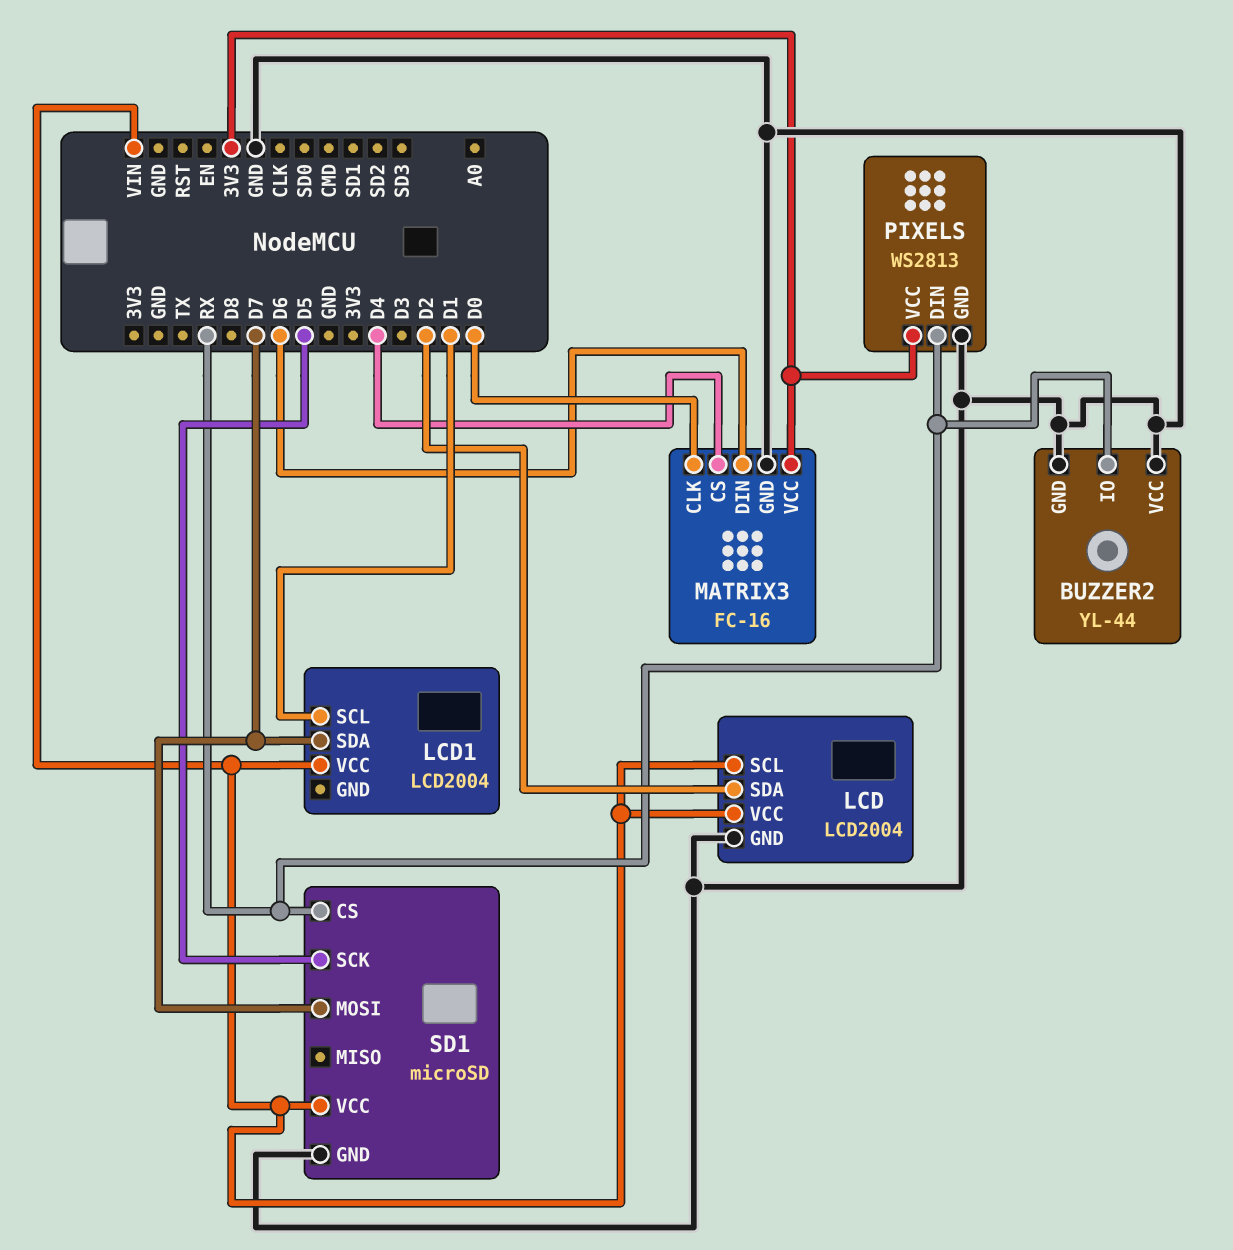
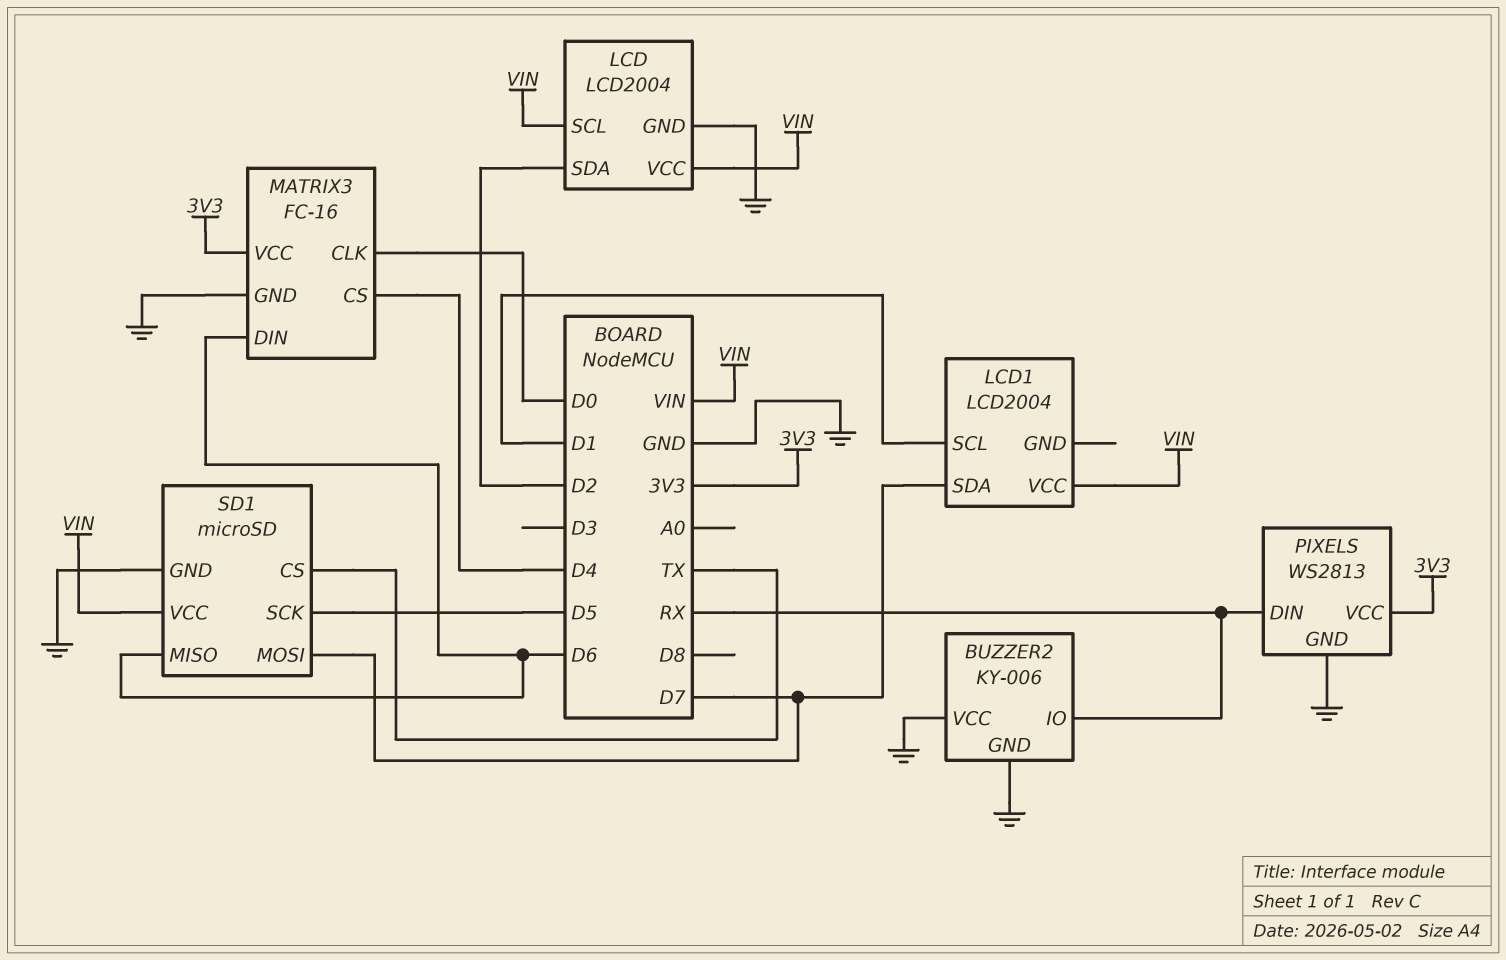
BUZZER2: YL-44 -> KY-006
SD1 pin CS: RX -> TX
SD1 pin MISO: none -> D6

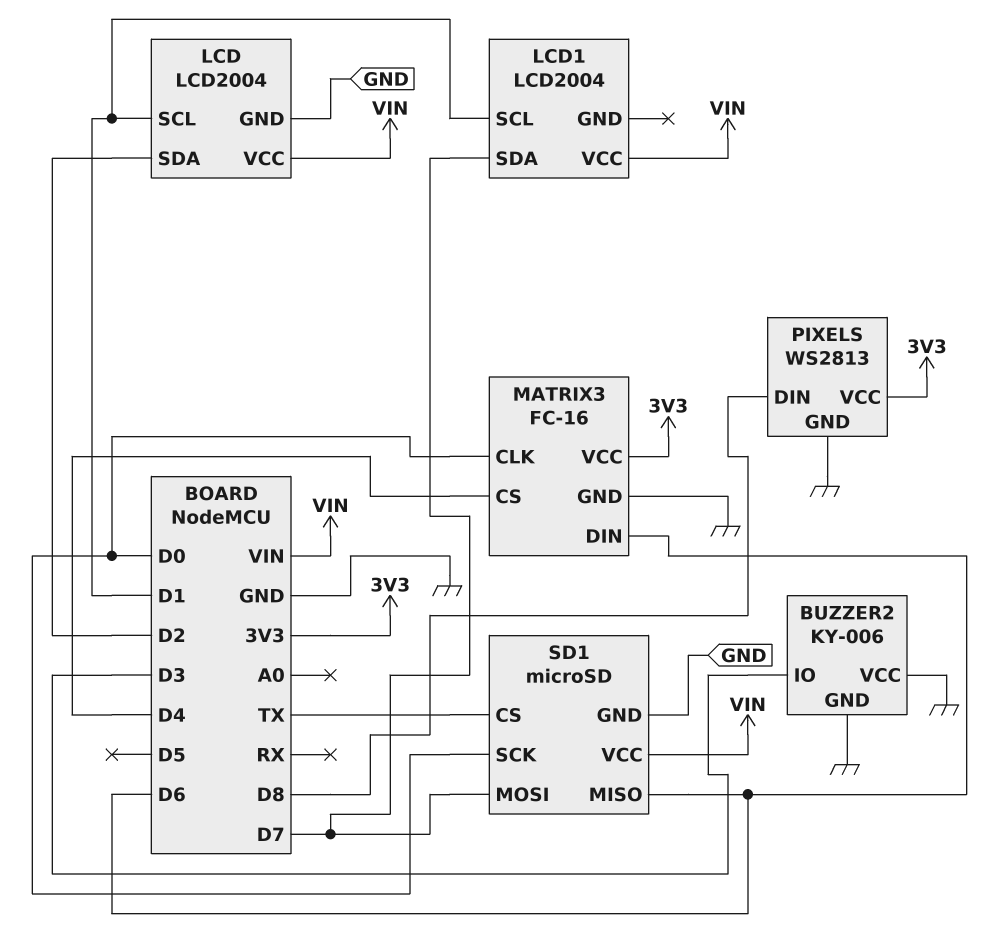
BUZZER2 pin IO: RX -> D3
LCD pin SCL: VIN -> D1
PIXELS pin DIN: RX -> D8
SD1 pin SCK: D5 -> D0

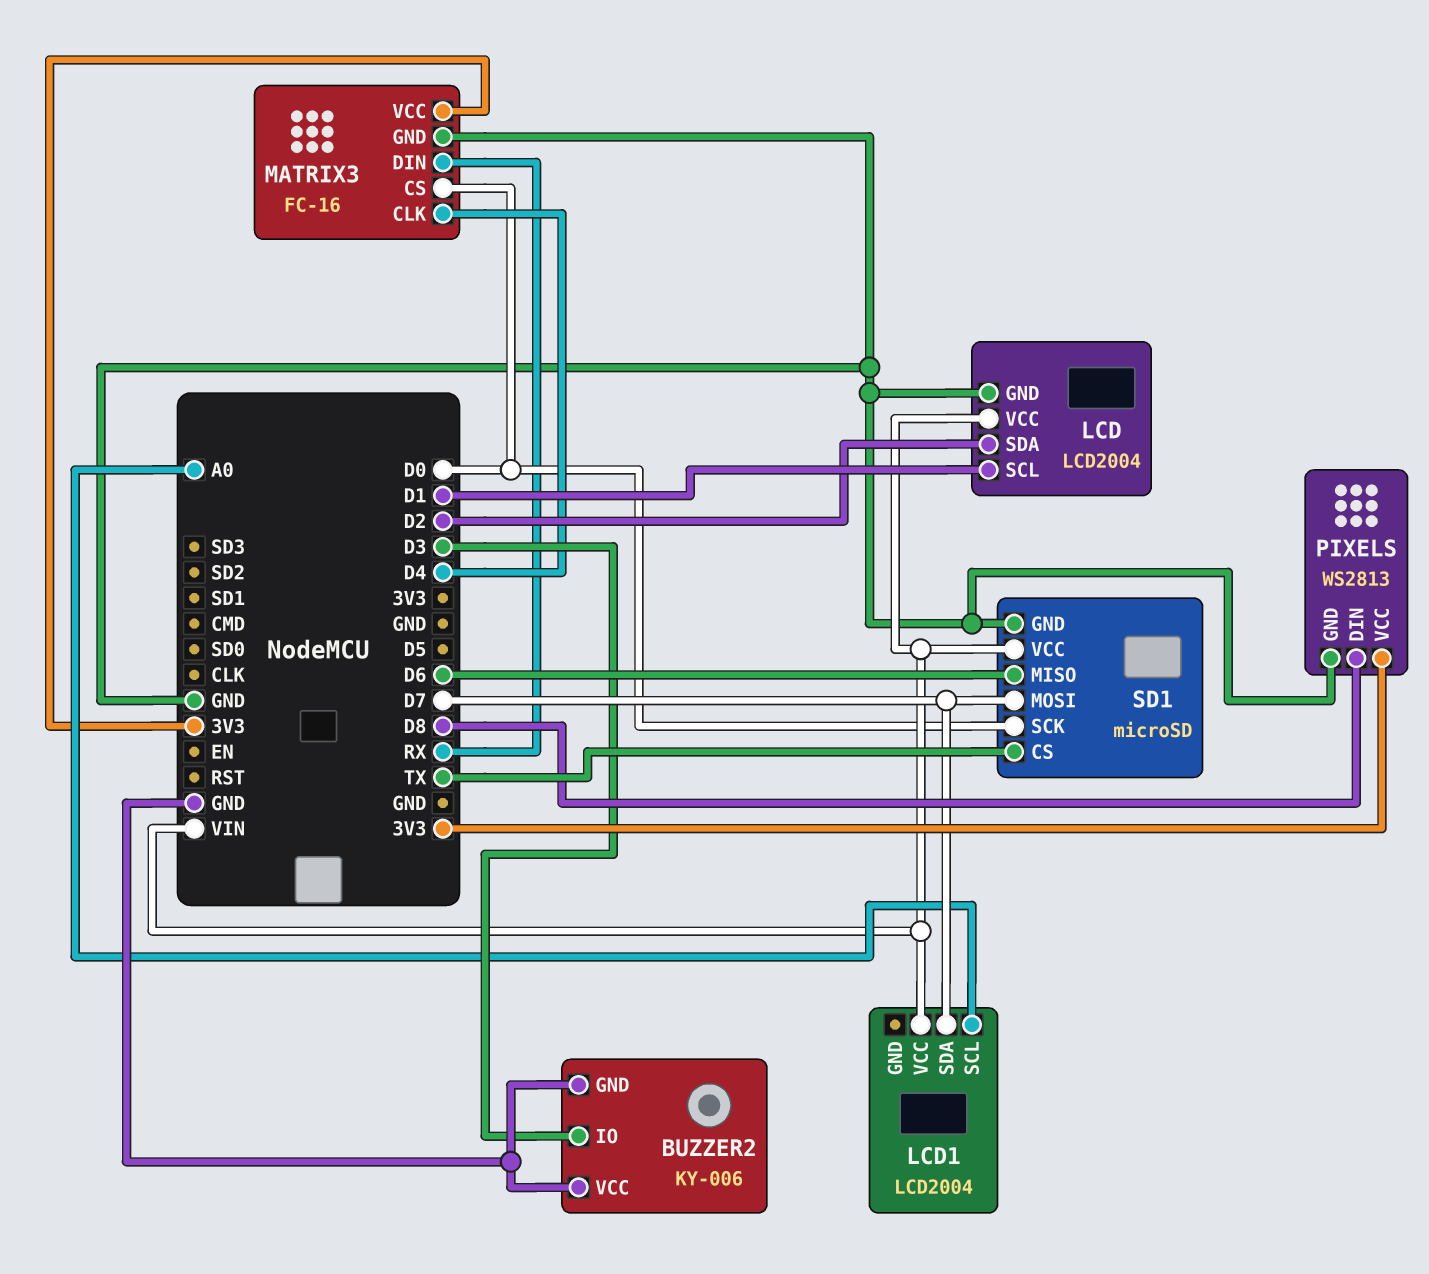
LCD1 pin SCL: D1 -> A0
MATRIX3 pin CLK: D0 -> D4
MATRIX3 pin CS: D4 -> D0
MATRIX3 pin DIN: D6 -> RX

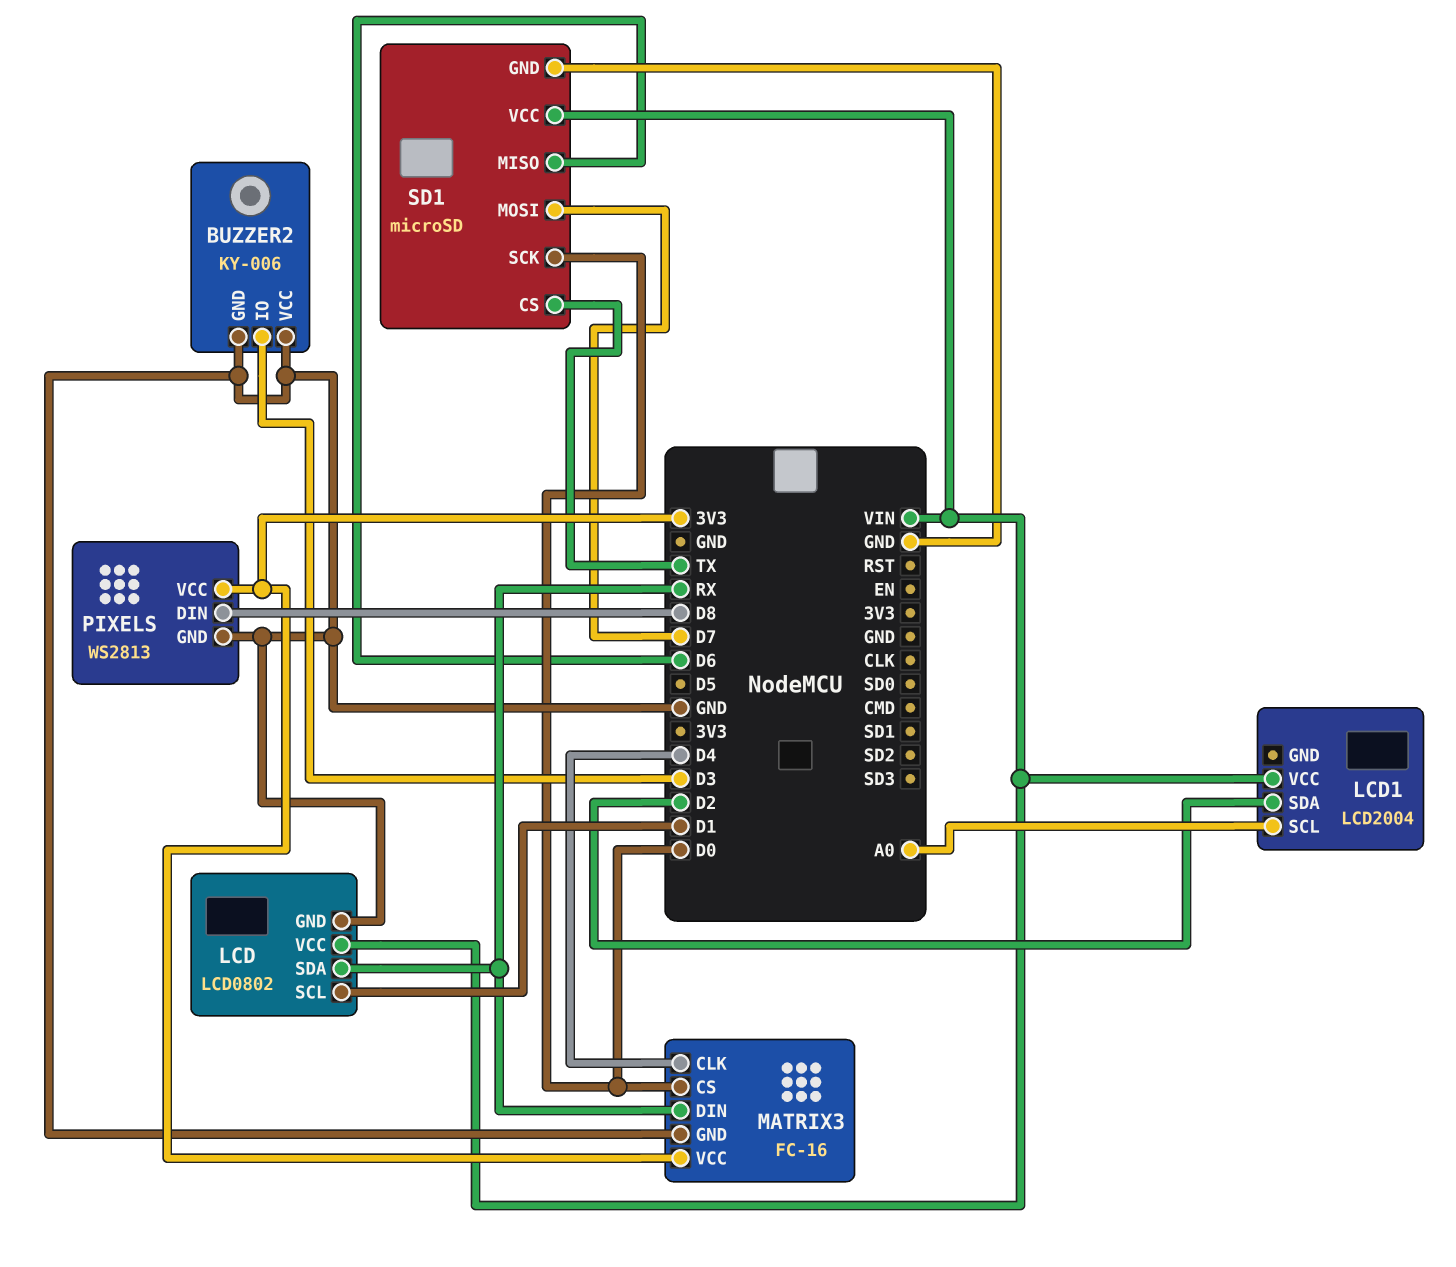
LCD: LCD2004 -> LCD0802
LCD pin SDA: D2 -> RX
LCD1 pin SDA: D7 -> D2

